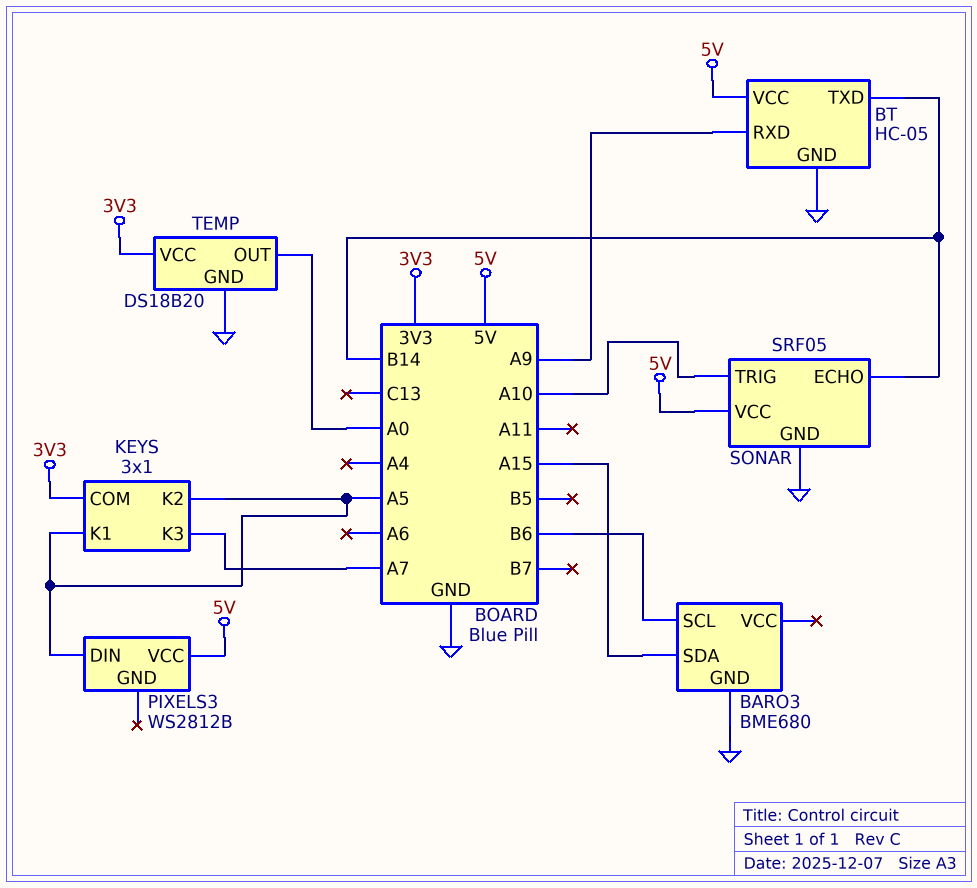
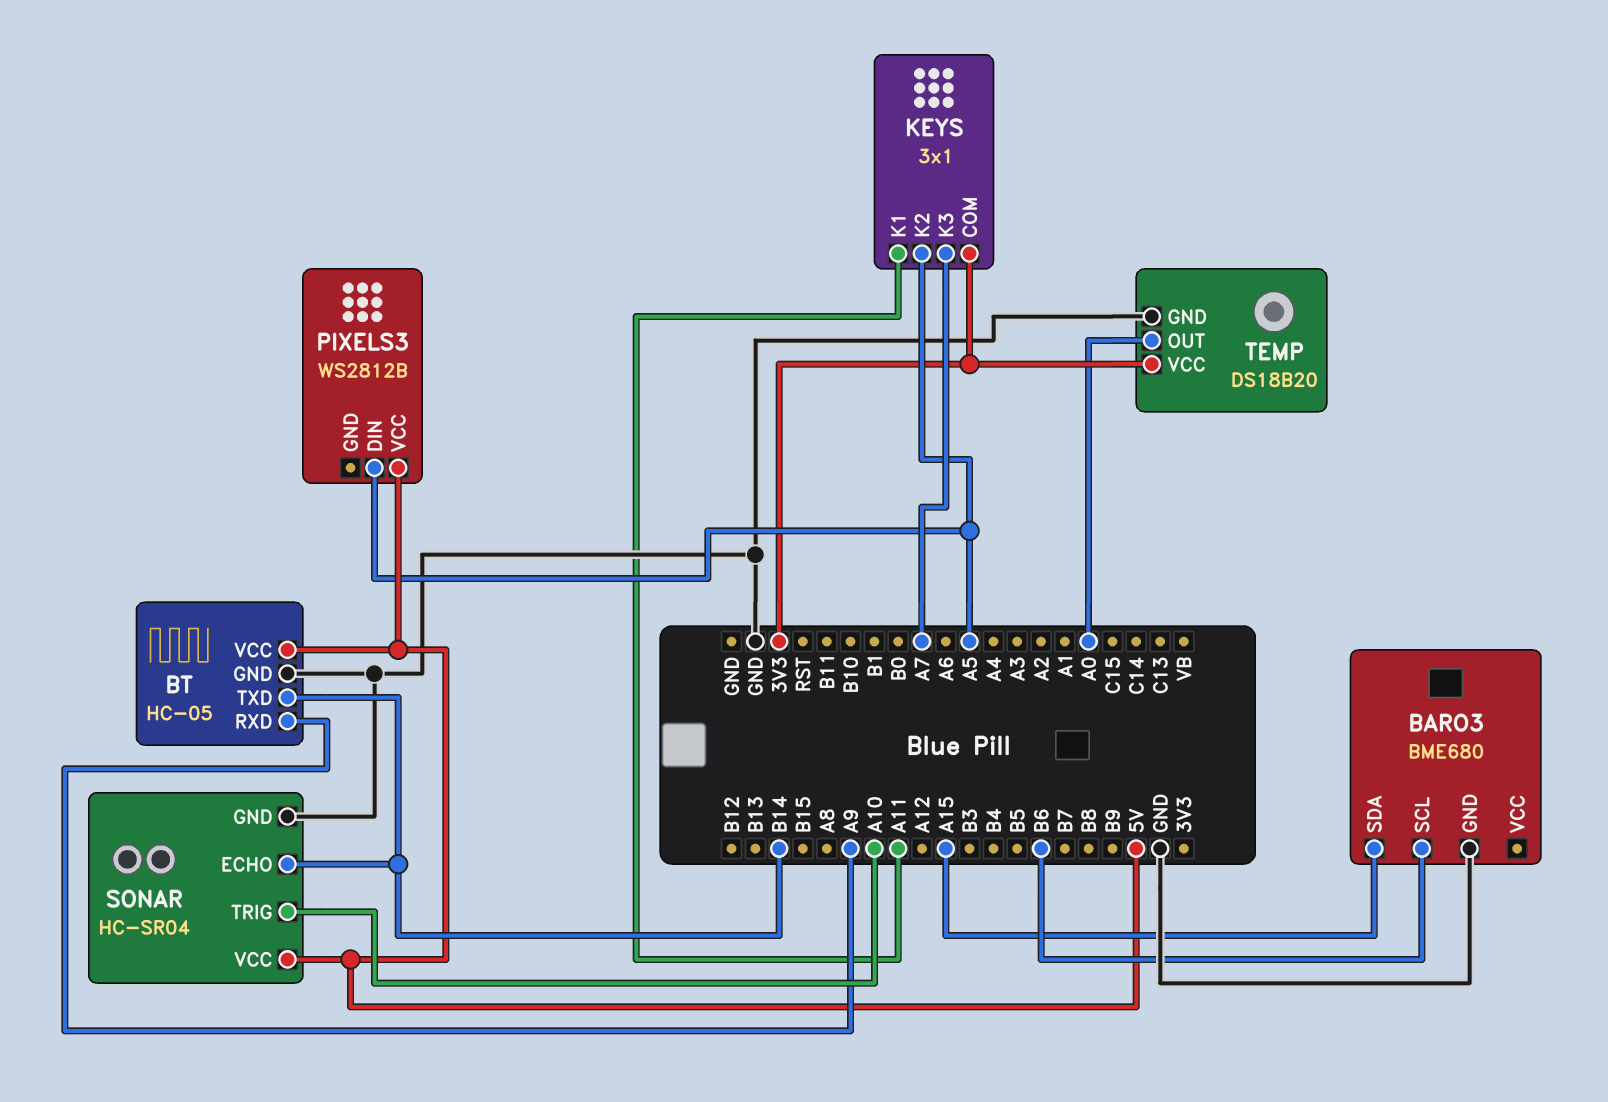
KEYS pin K1: A5 -> A11
SONAR: SRF05 -> HC-SR04

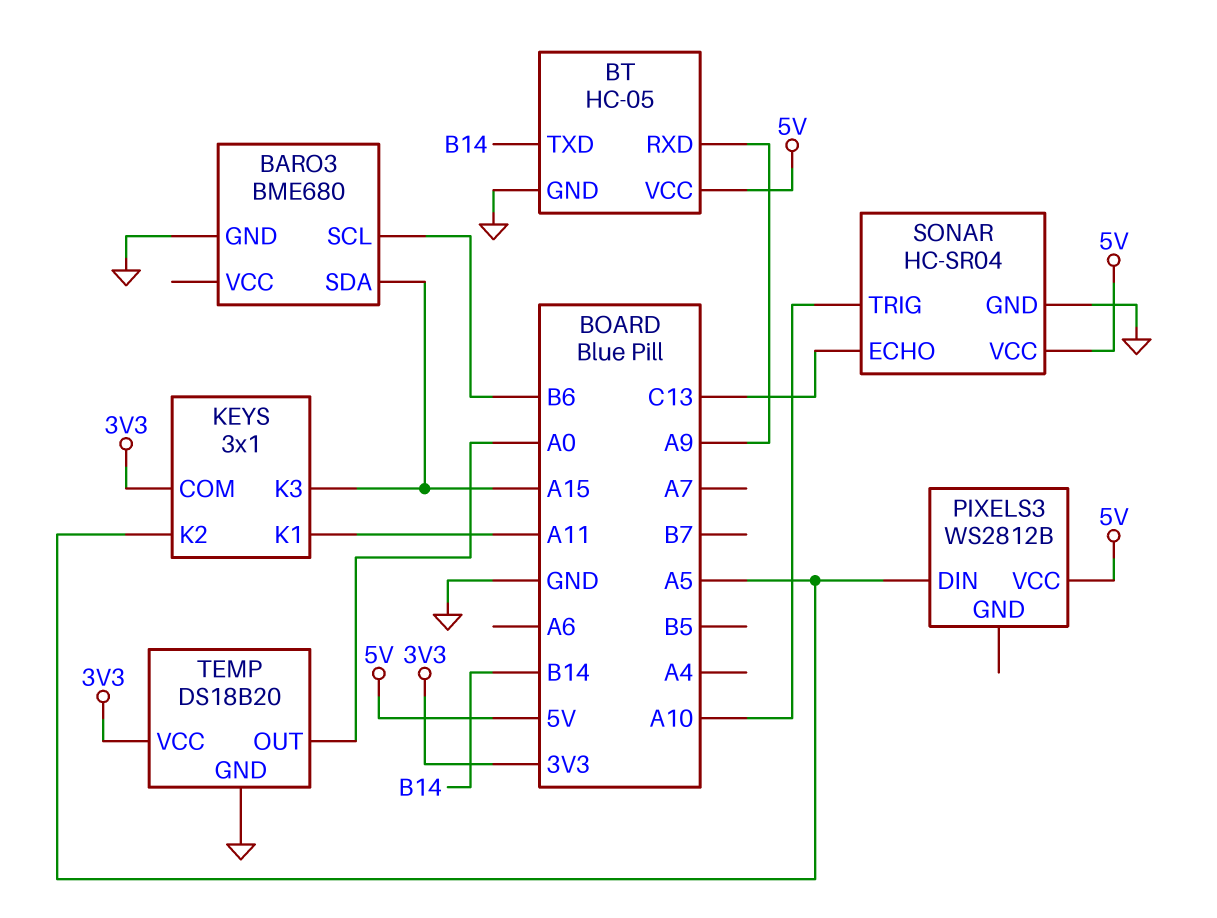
KEYS pin K3: A7 -> A15
SONAR pin ECHO: B14 -> C13

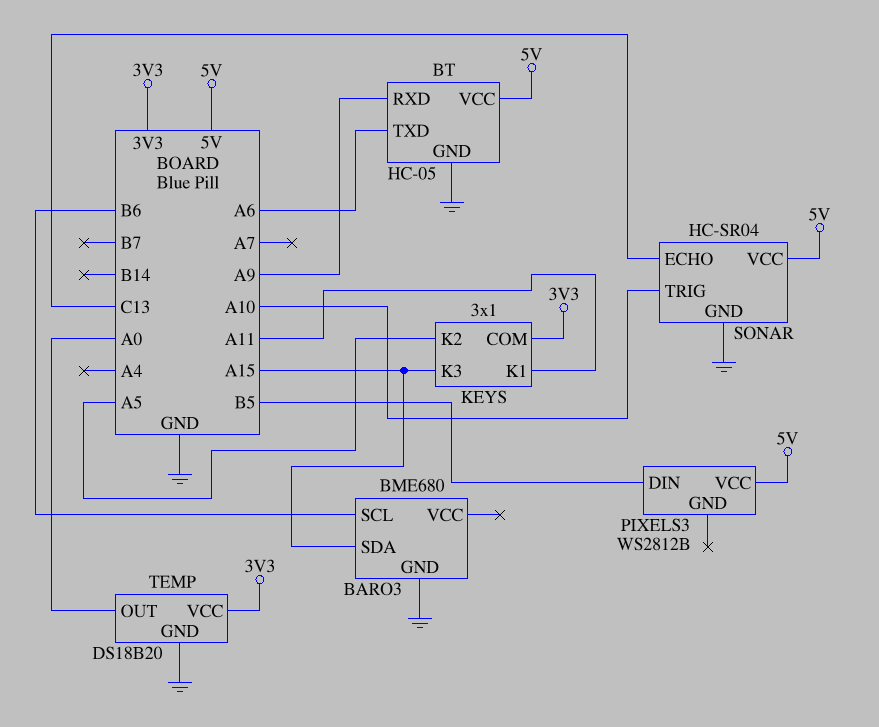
BT pin TXD: B14 -> A6
PIXELS3 pin DIN: A5 -> B5

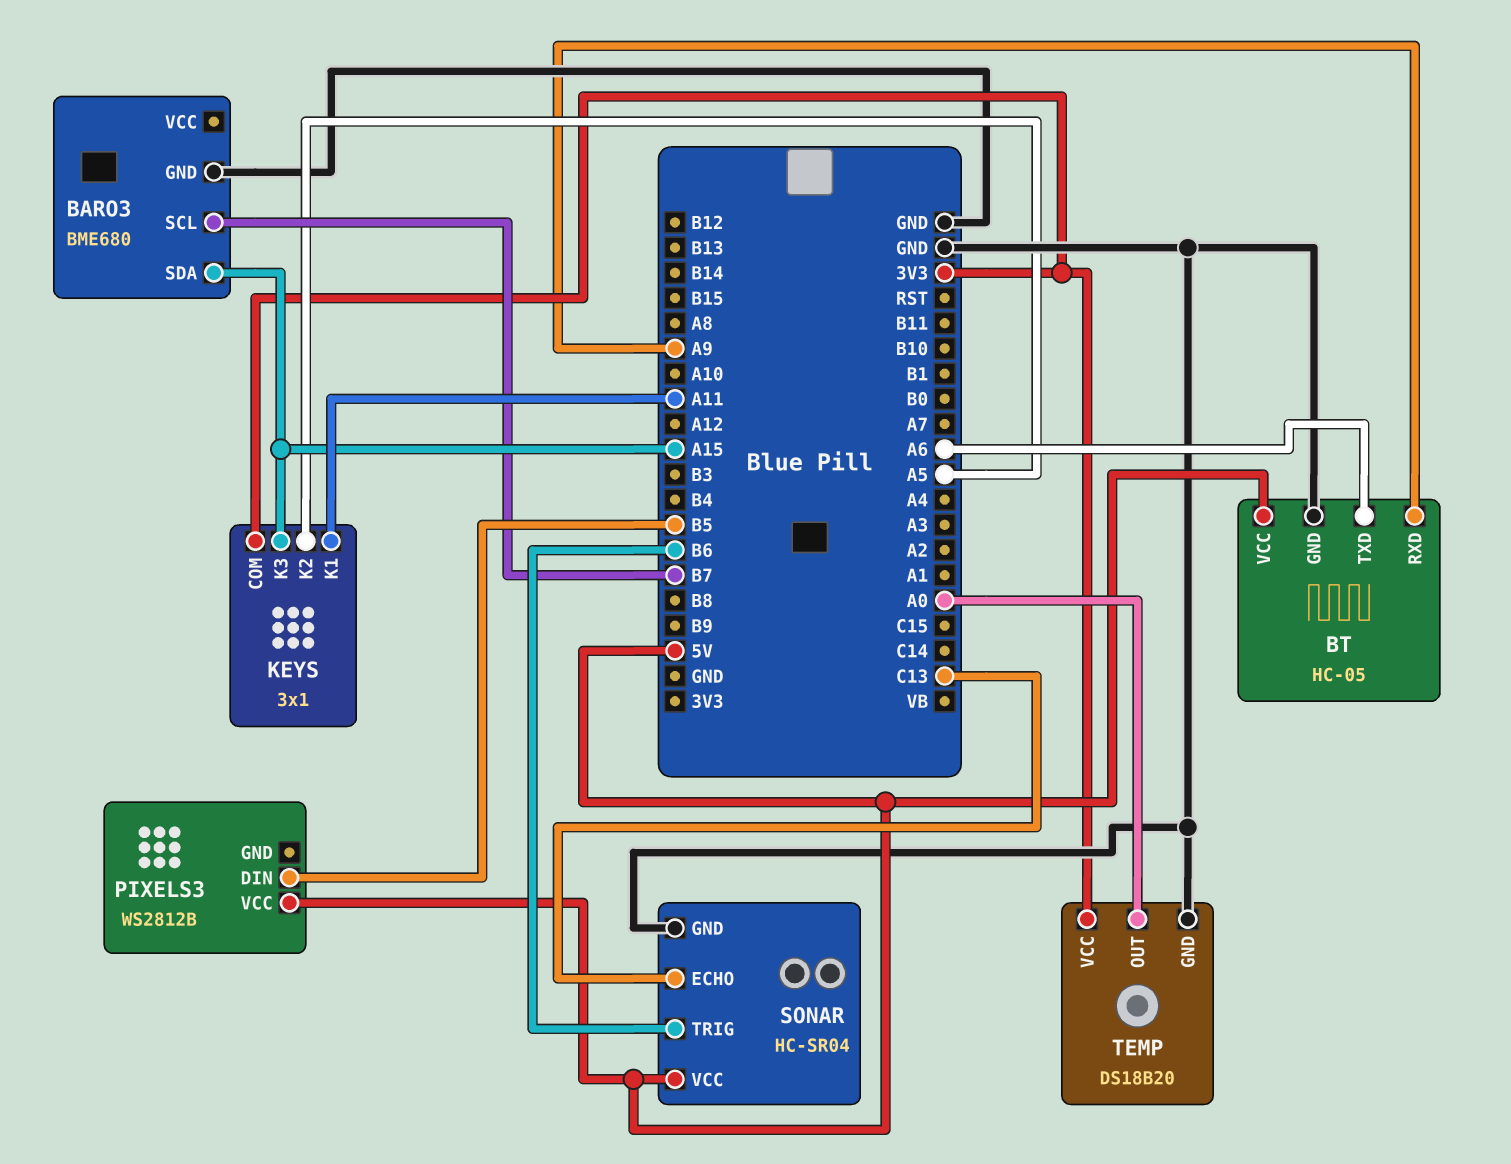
BARO3 pin SCL: B6 -> B7
SONAR pin TRIG: A10 -> B6

